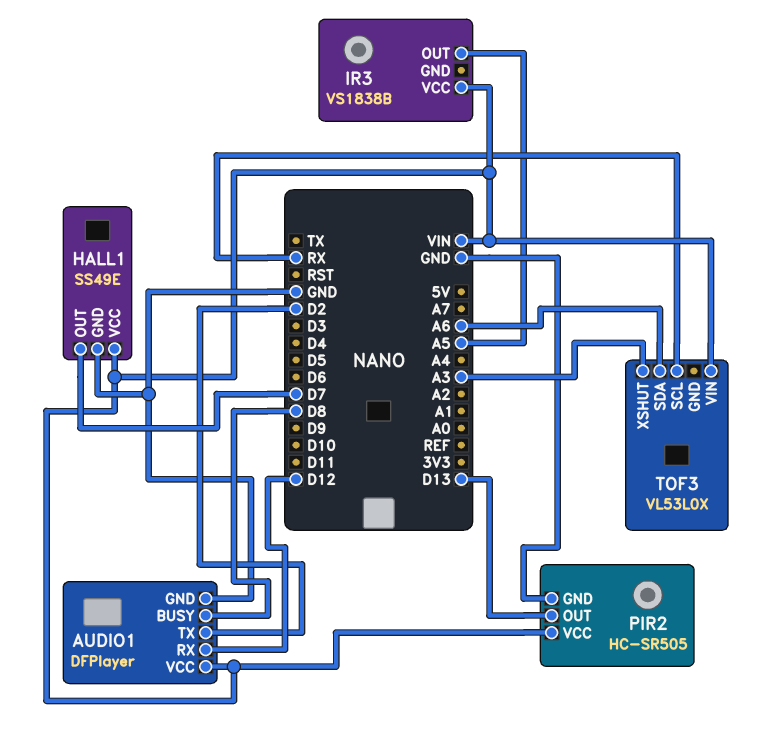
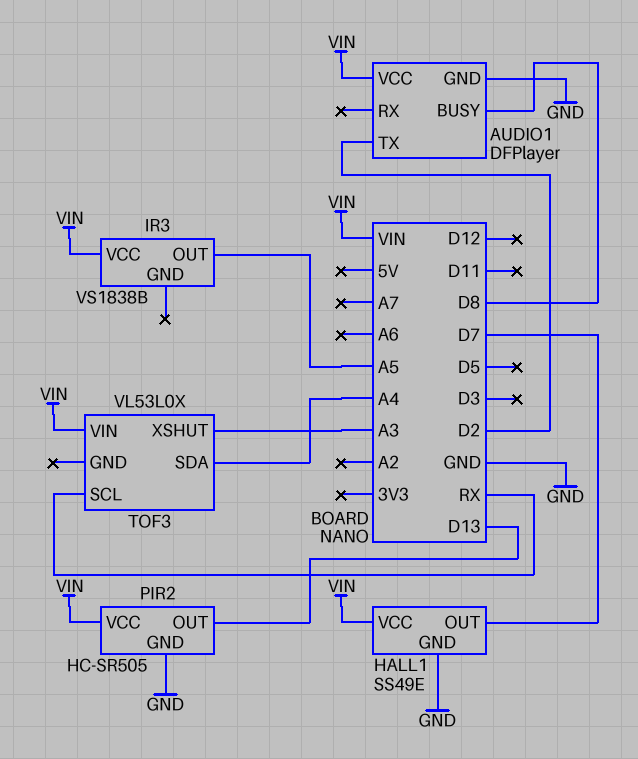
AUDIO1 pin RX: D12 -> none
TOF3 pin SDA: A6 -> A4

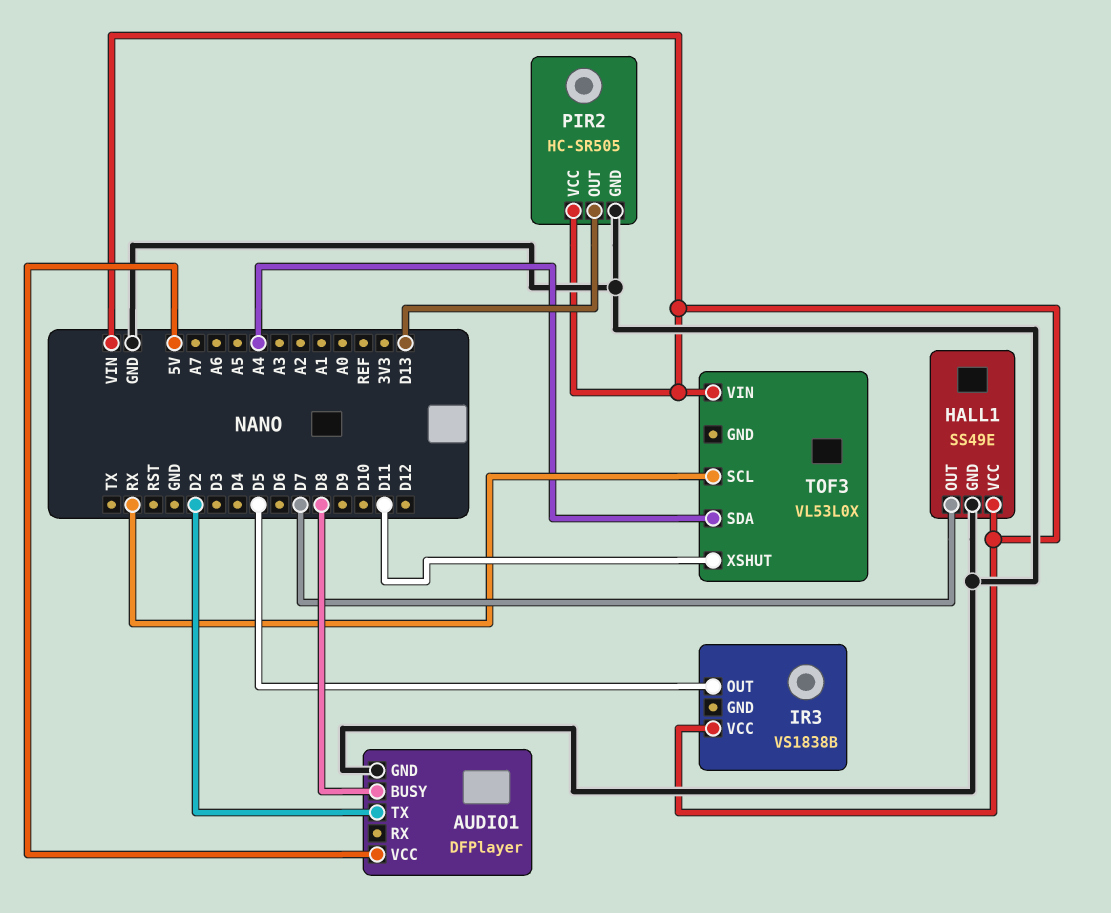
AUDIO1 pin VCC: VIN -> 5V
IR3 pin OUT: A5 -> D5
TOF3 pin XSHUT: A3 -> D11

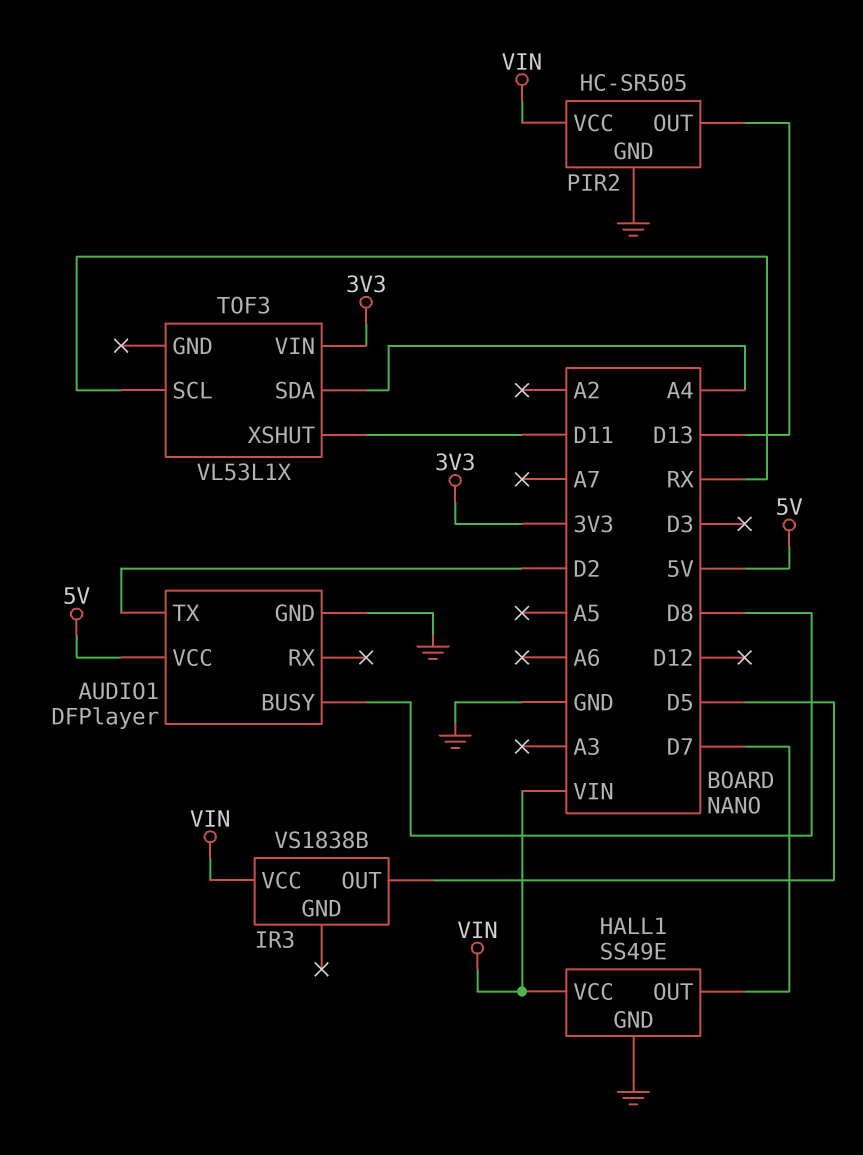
TOF3: VL53L0X -> VL53L1X
TOF3 pin VIN: VIN -> 3V3

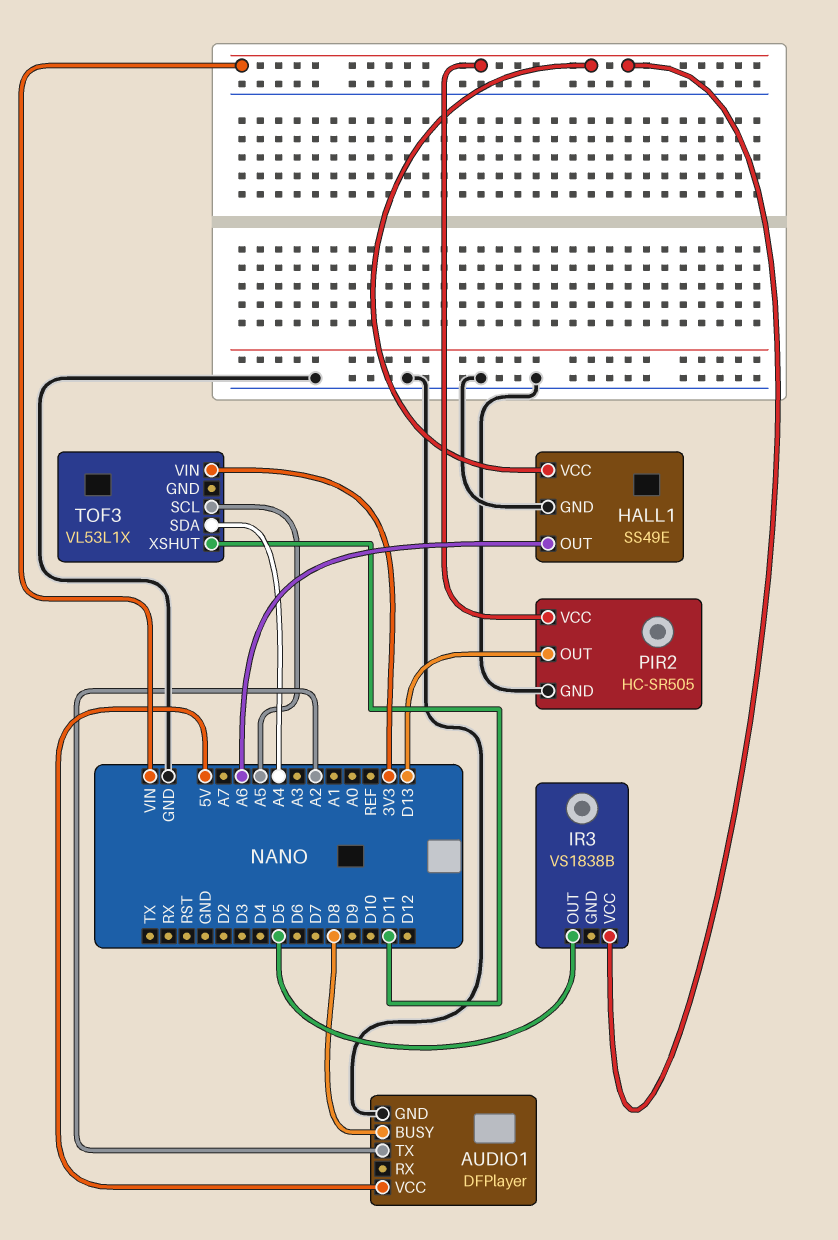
AUDIO1 pin TX: D2 -> A2
HALL1 pin OUT: D7 -> A6
TOF3 pin SCL: RX -> A5

